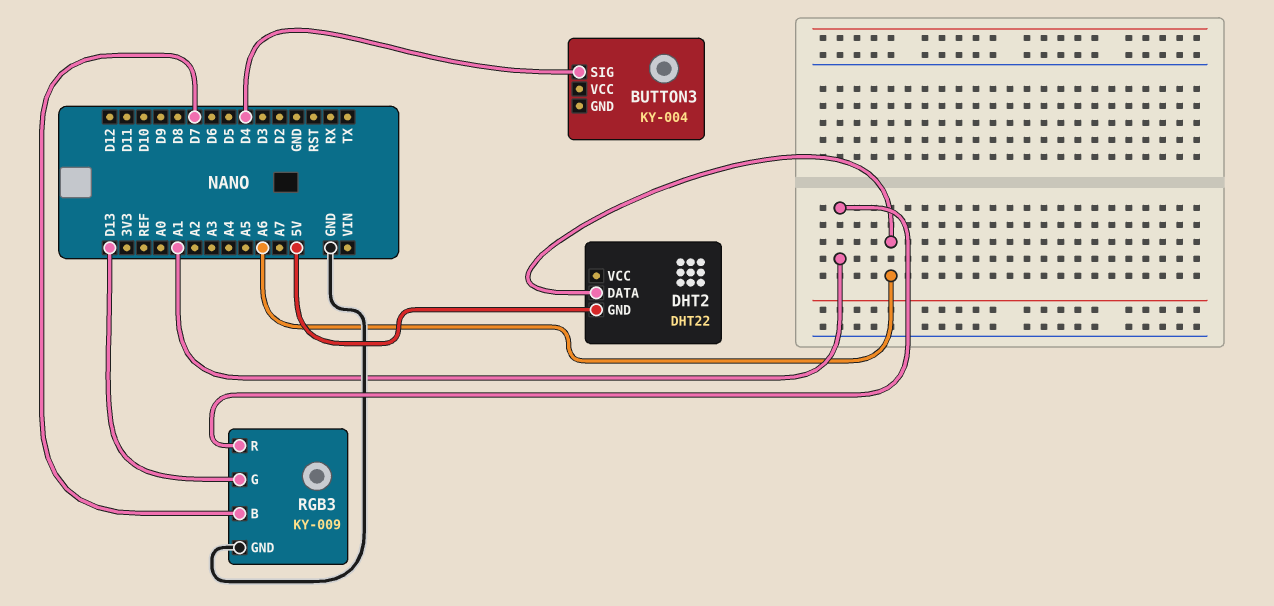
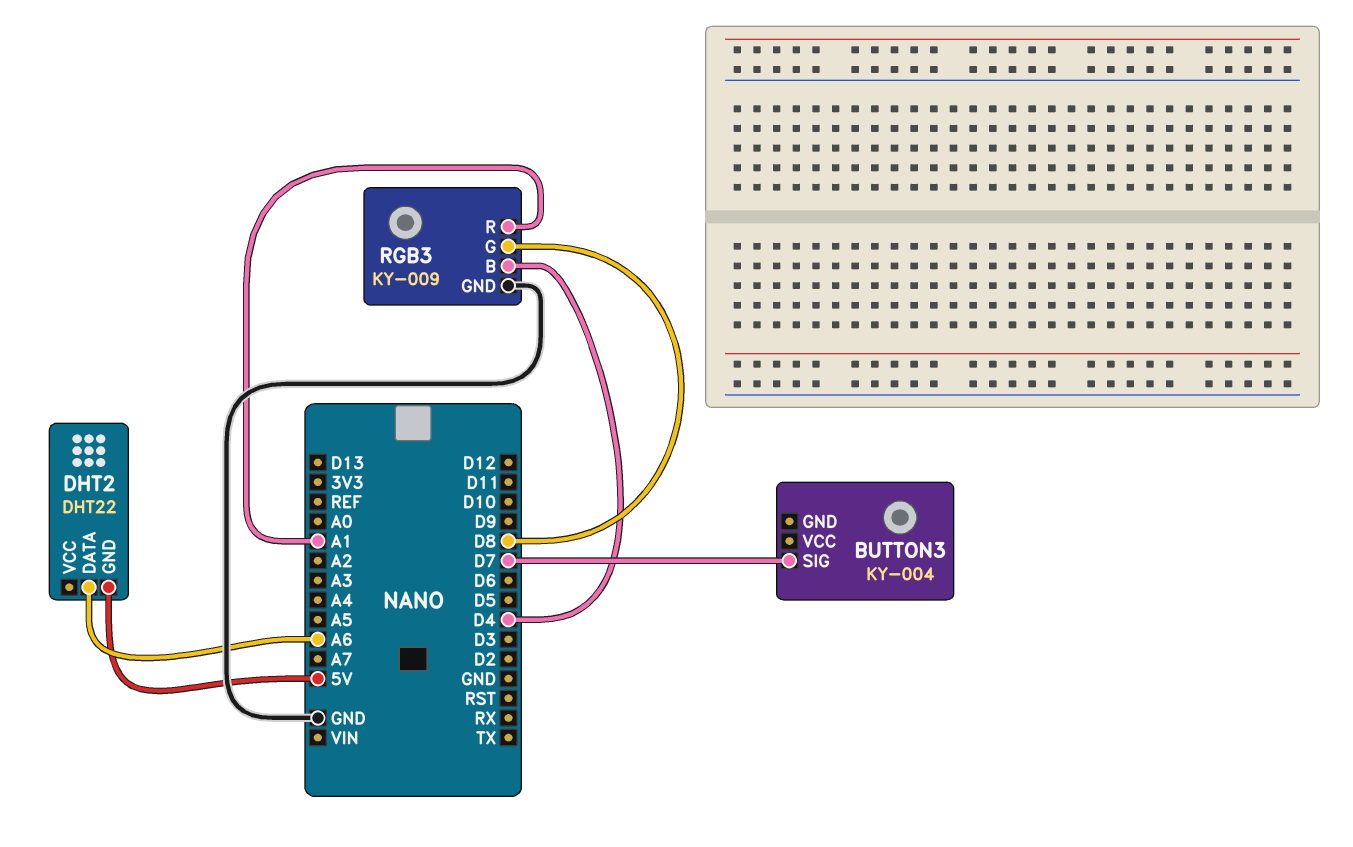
BUTTON3 pin SIG: D4 -> D7
RGB3 pin B: D7 -> D4
RGB3 pin G: D13 -> D8

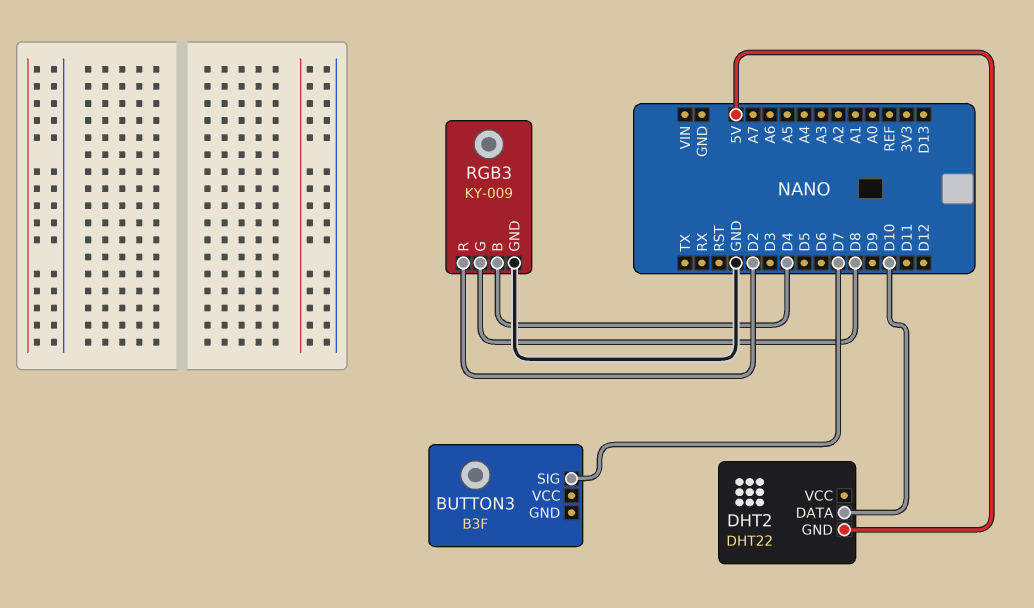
BUTTON3: KY-004 -> B3F
DHT2 pin DATA: A6 -> D10
RGB3 pin R: A1 -> D2

